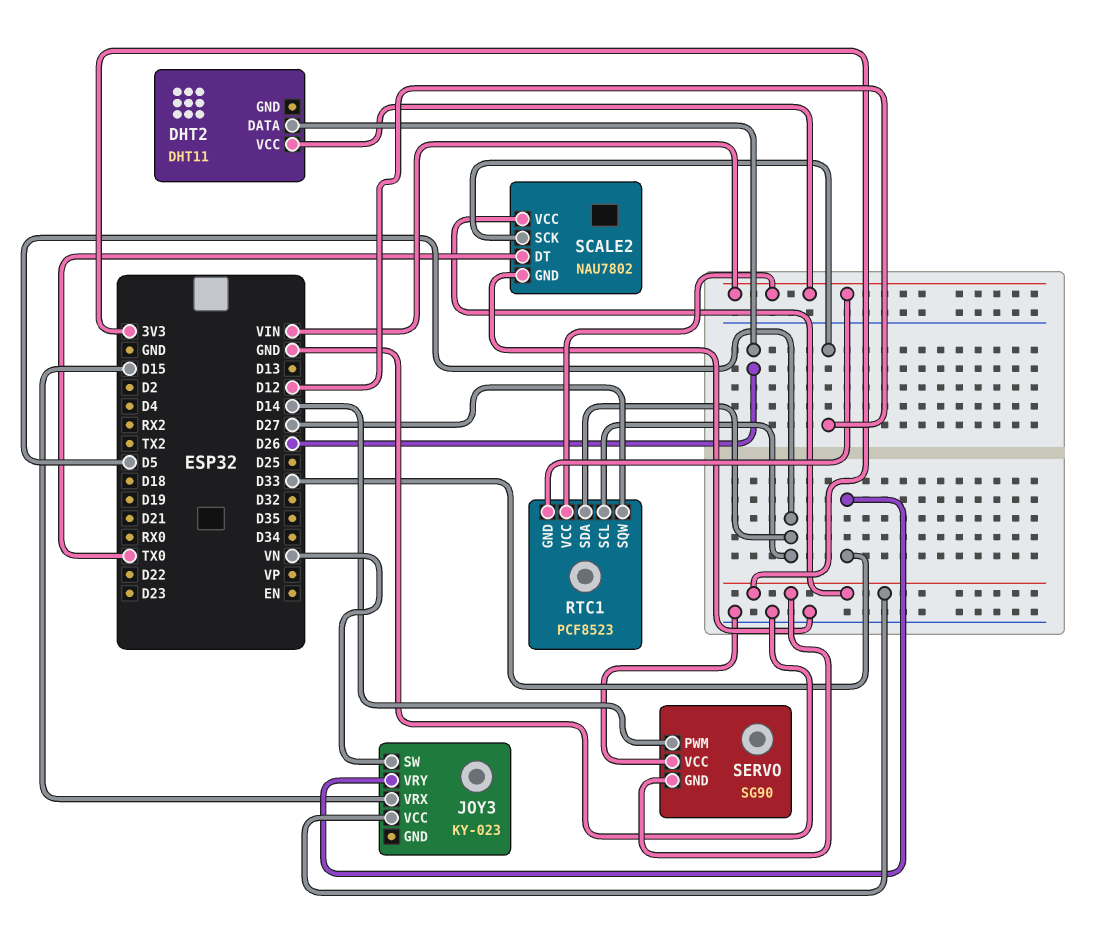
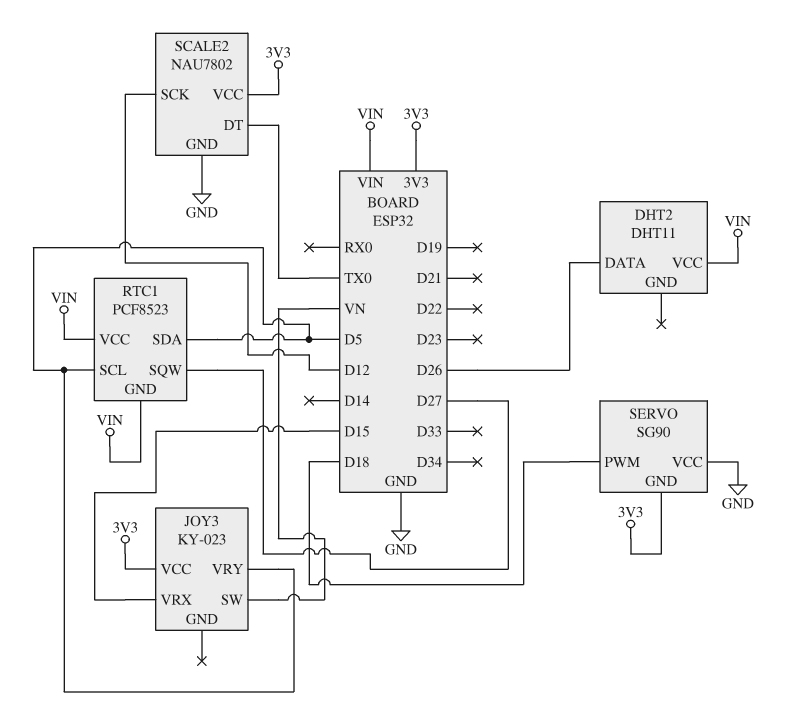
JOY3 pin VRY: D33 -> D5
SERVO pin PWM: D14 -> D18

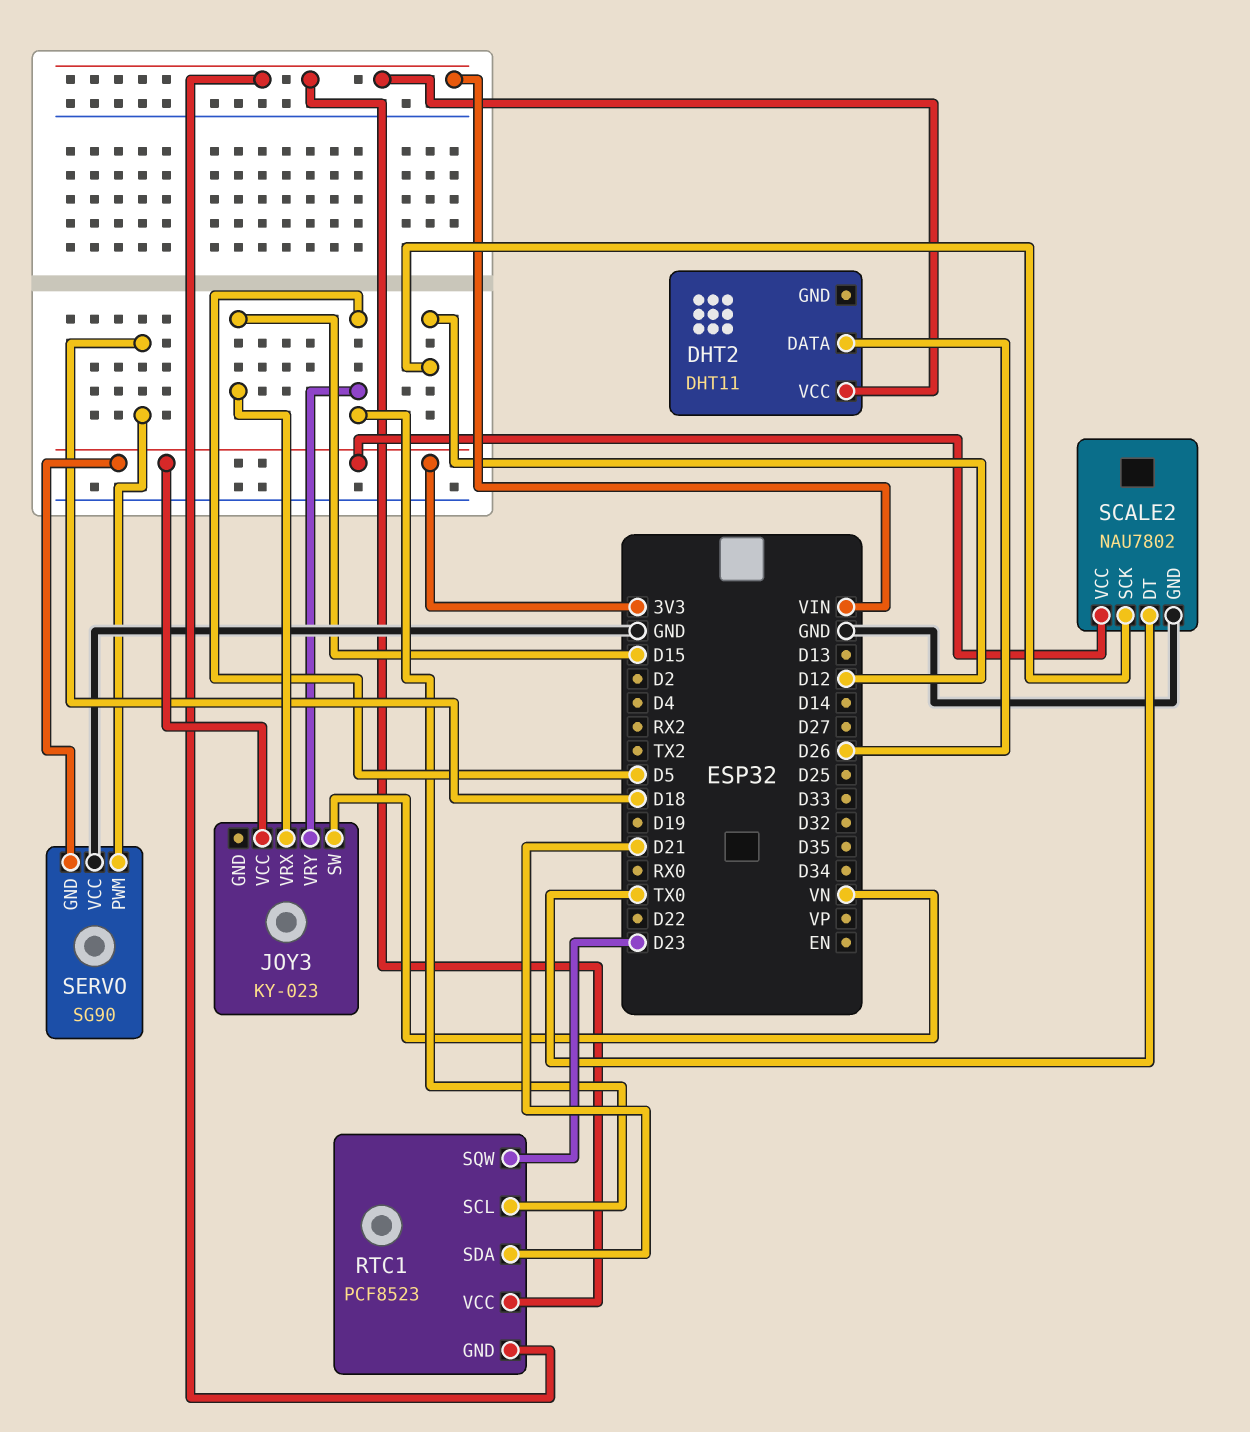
RTC1 pin SDA: D5 -> D21
RTC1 pin SQW: D27 -> D23

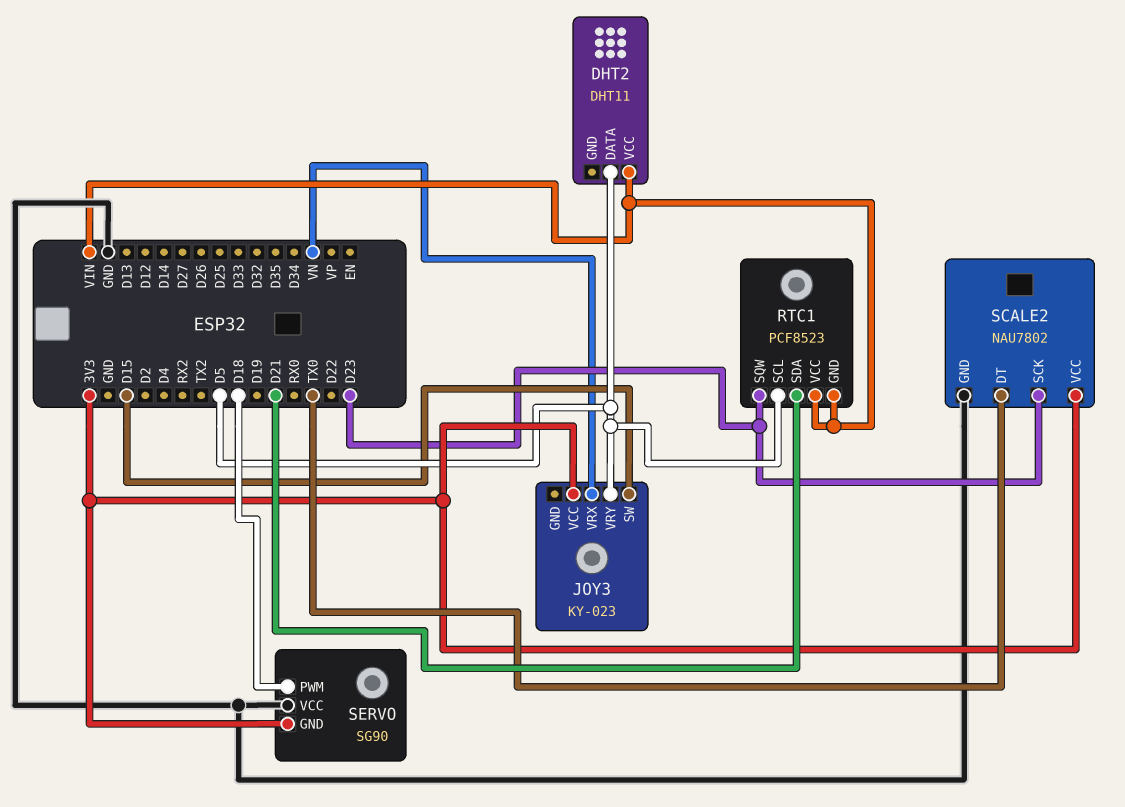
DHT2 pin DATA: D26 -> D5
JOY3 pin SW: VN -> D15
JOY3 pin VRX: D15 -> VN
SCALE2 pin SCK: D12 -> D23

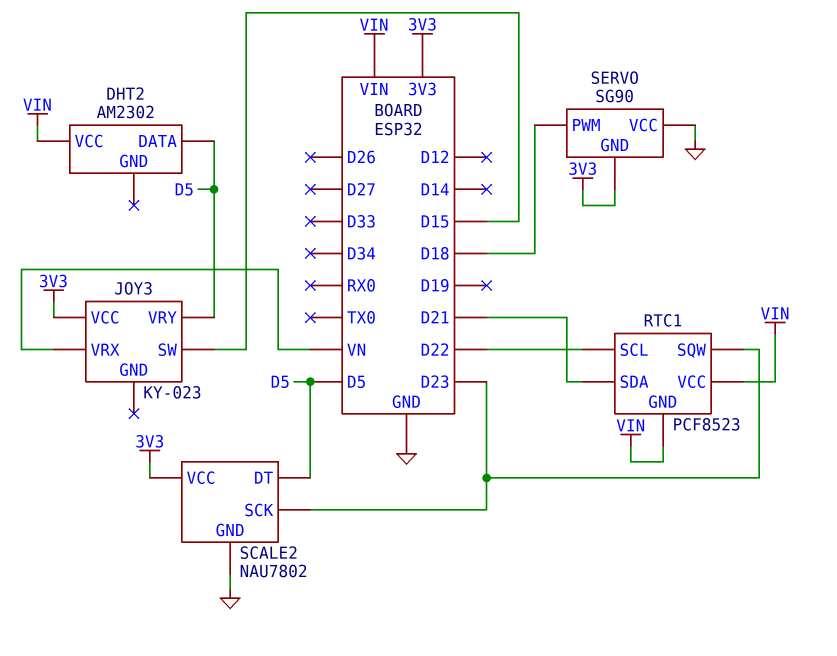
DHT2: DHT11 -> AM2302
RTC1 pin SCL: D5 -> D22
SCALE2 pin DT: TX0 -> D5

